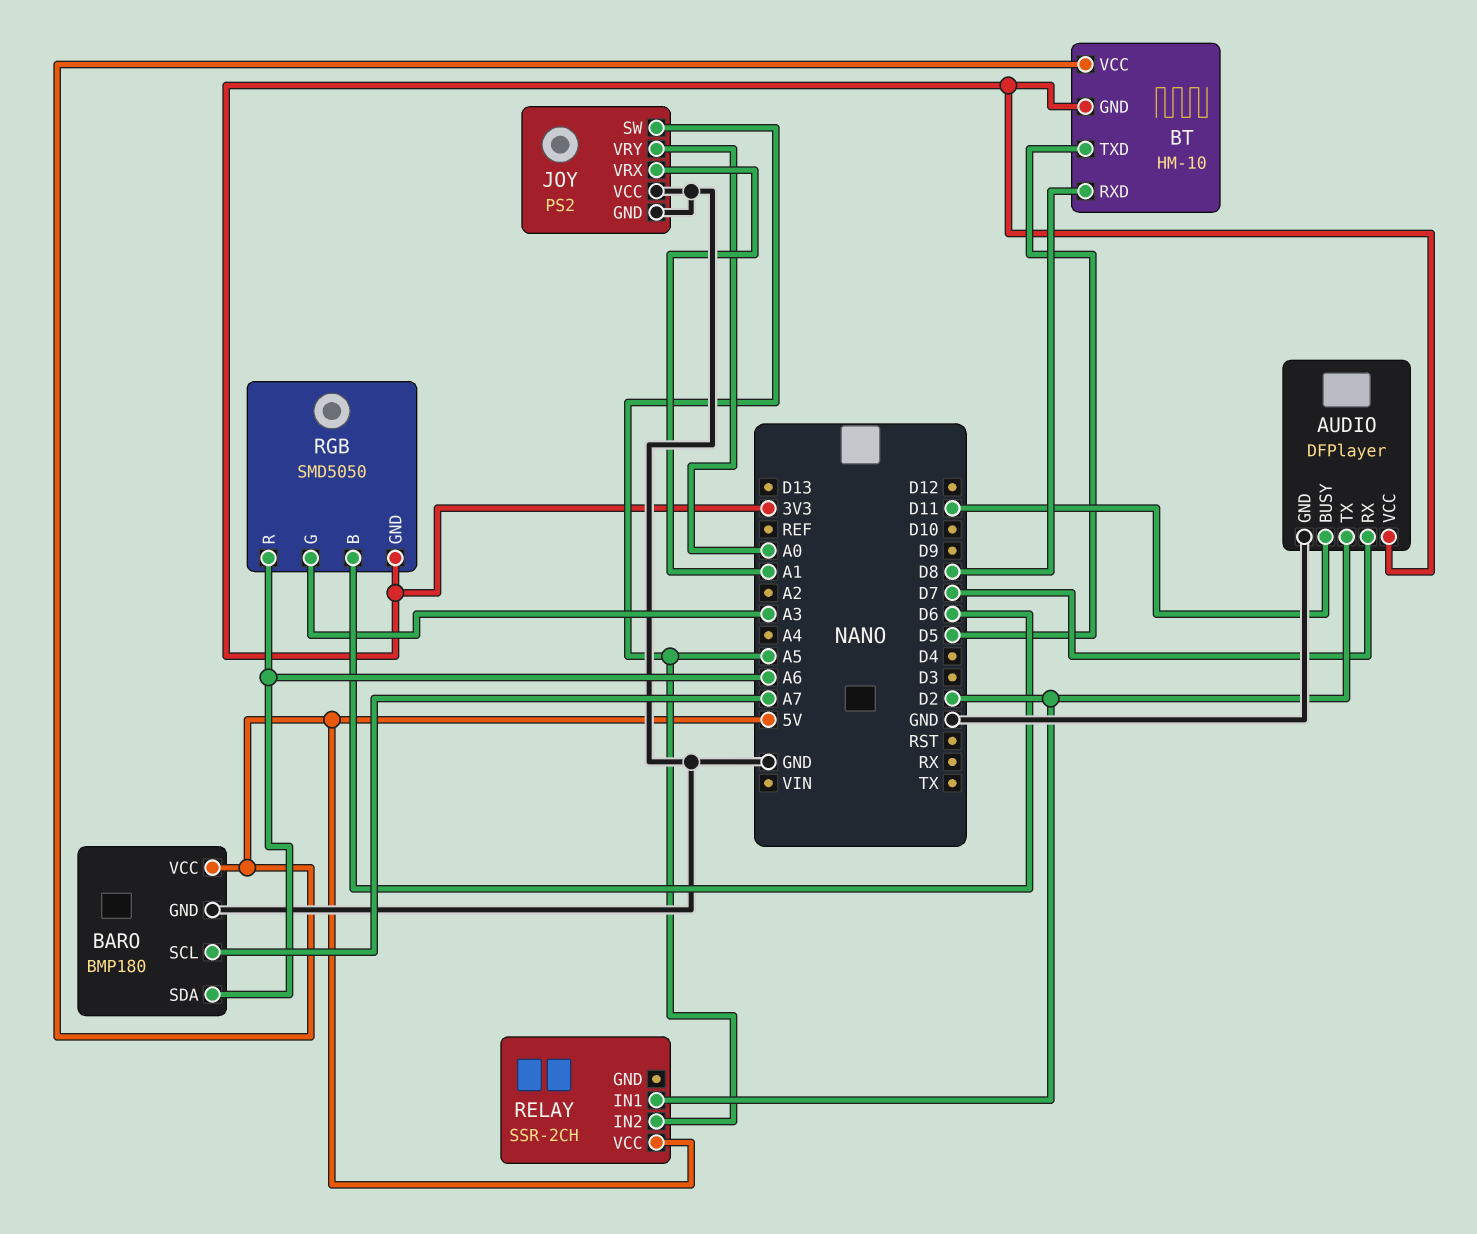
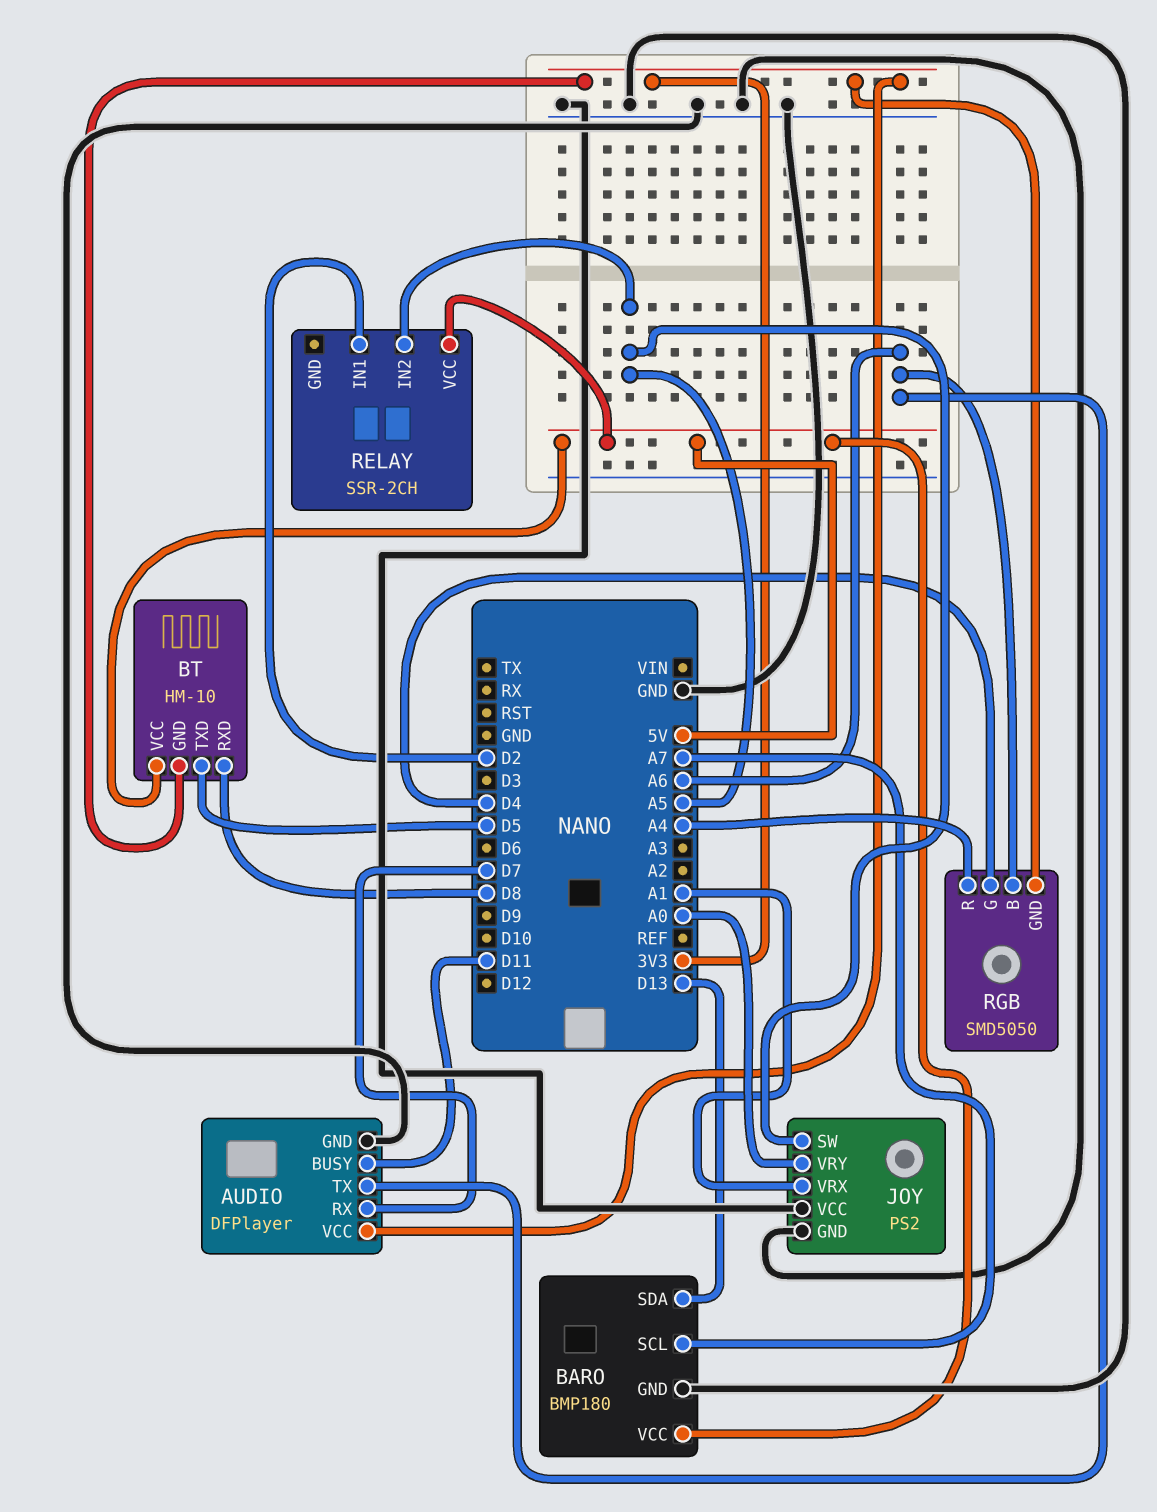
AUDIO pin TX: D2 -> A6
BARO pin SDA: A6 -> D13
RGB pin B: D6 -> A6
RGB pin G: A3 -> D4
RGB pin R: A6 -> A4

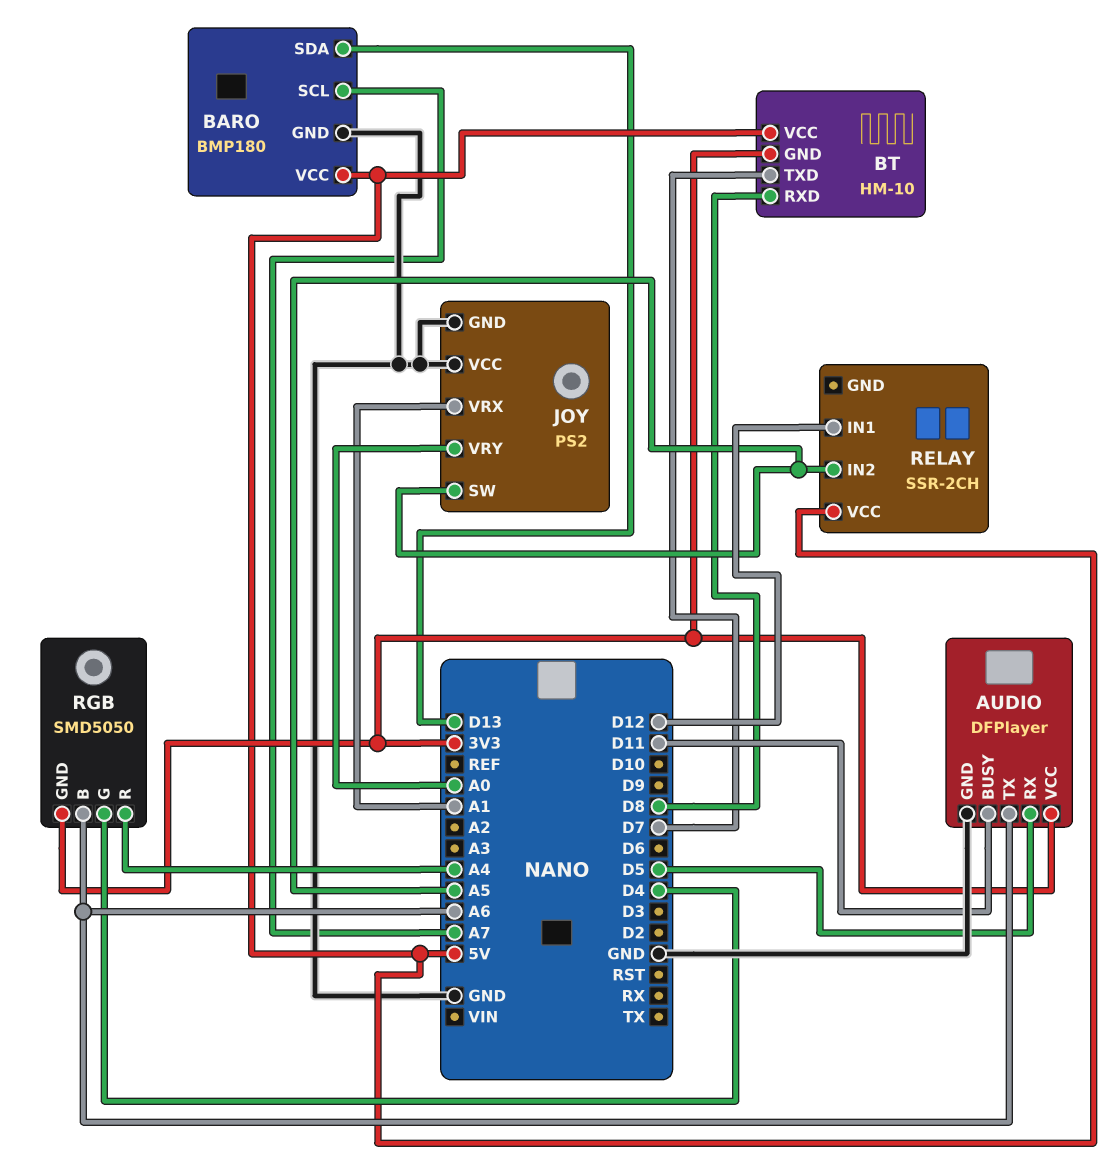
AUDIO pin RX: D7 -> D5
BT pin TXD: D5 -> D7
RELAY pin IN1: D2 -> D12

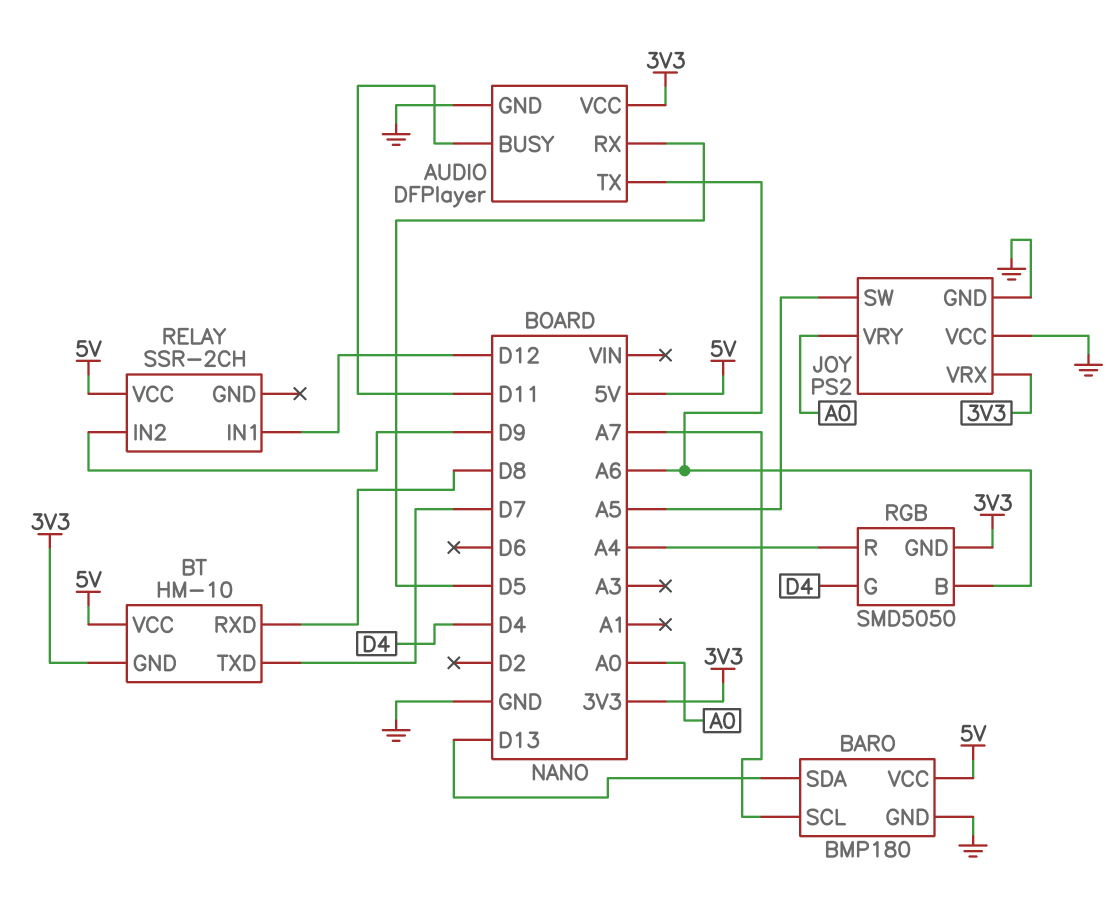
JOY pin VRX: A1 -> 3V3
RELAY pin IN2: A5 -> D9

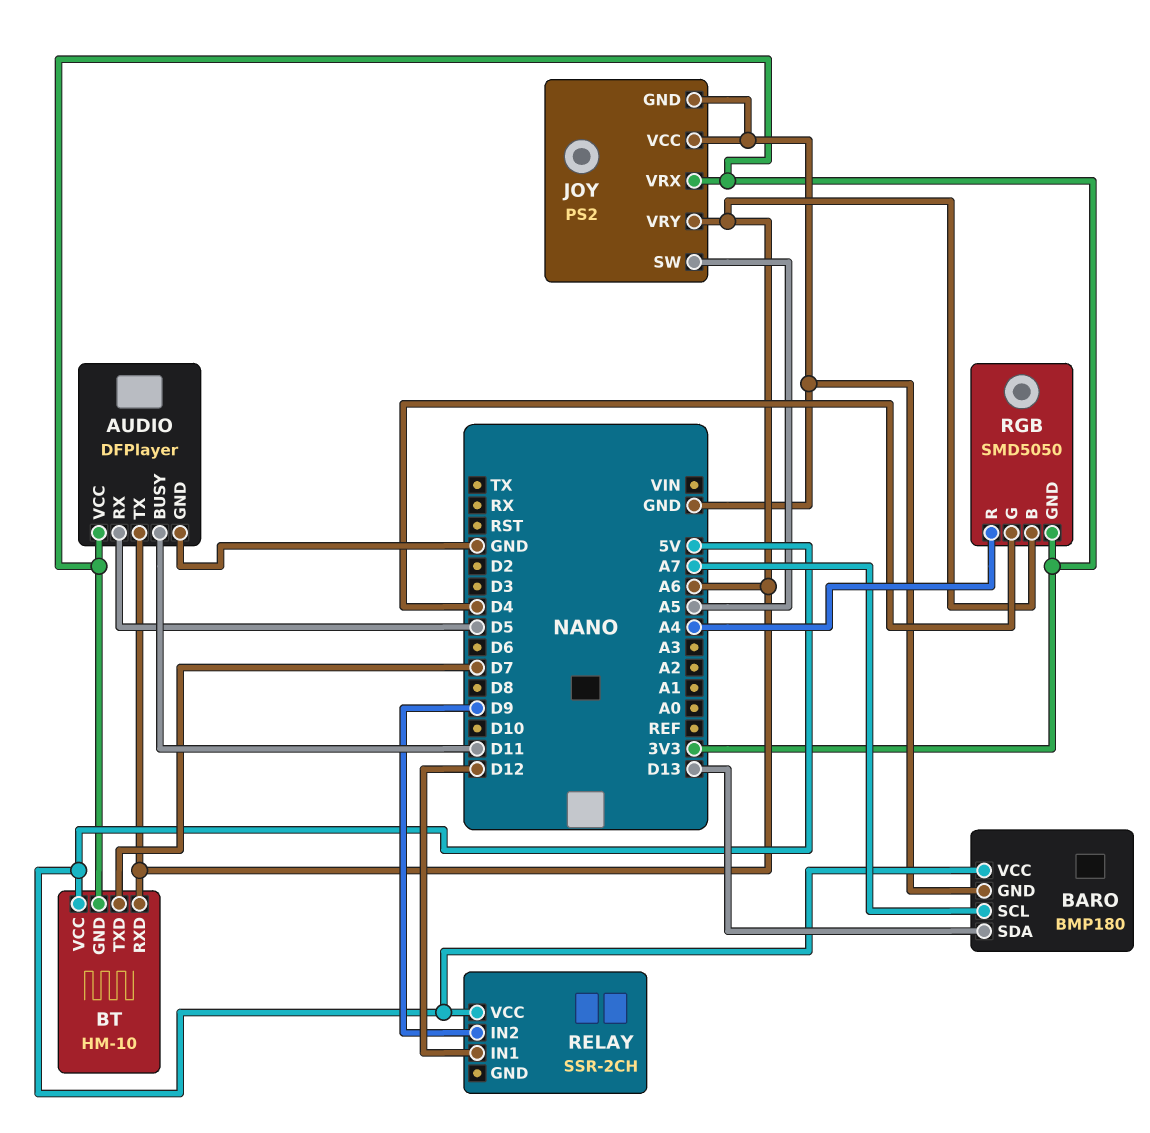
BT pin RXD: D8 -> A6
JOY pin VRY: A0 -> A6

